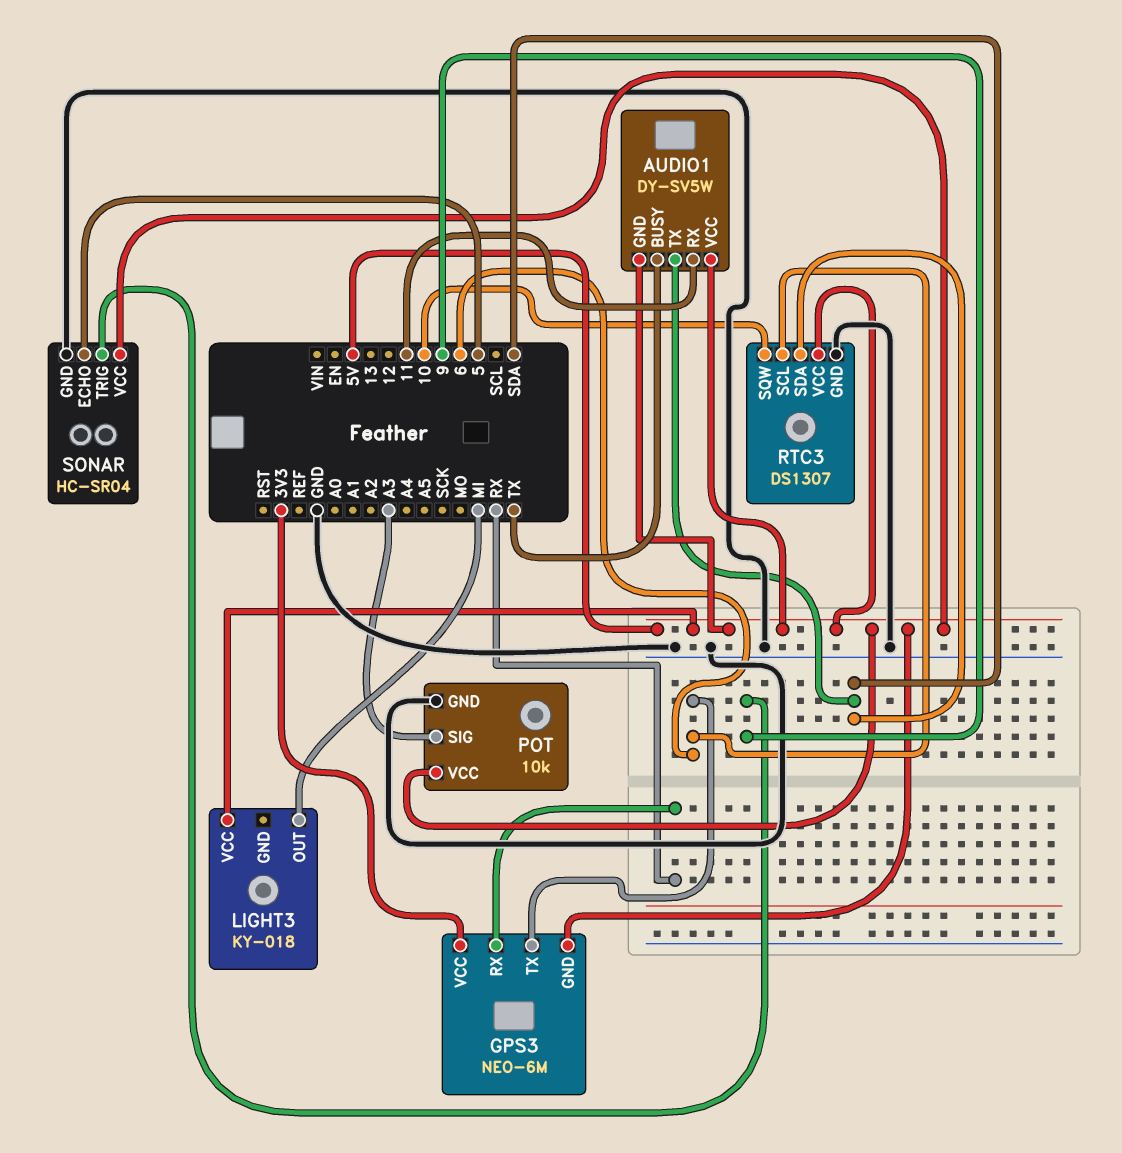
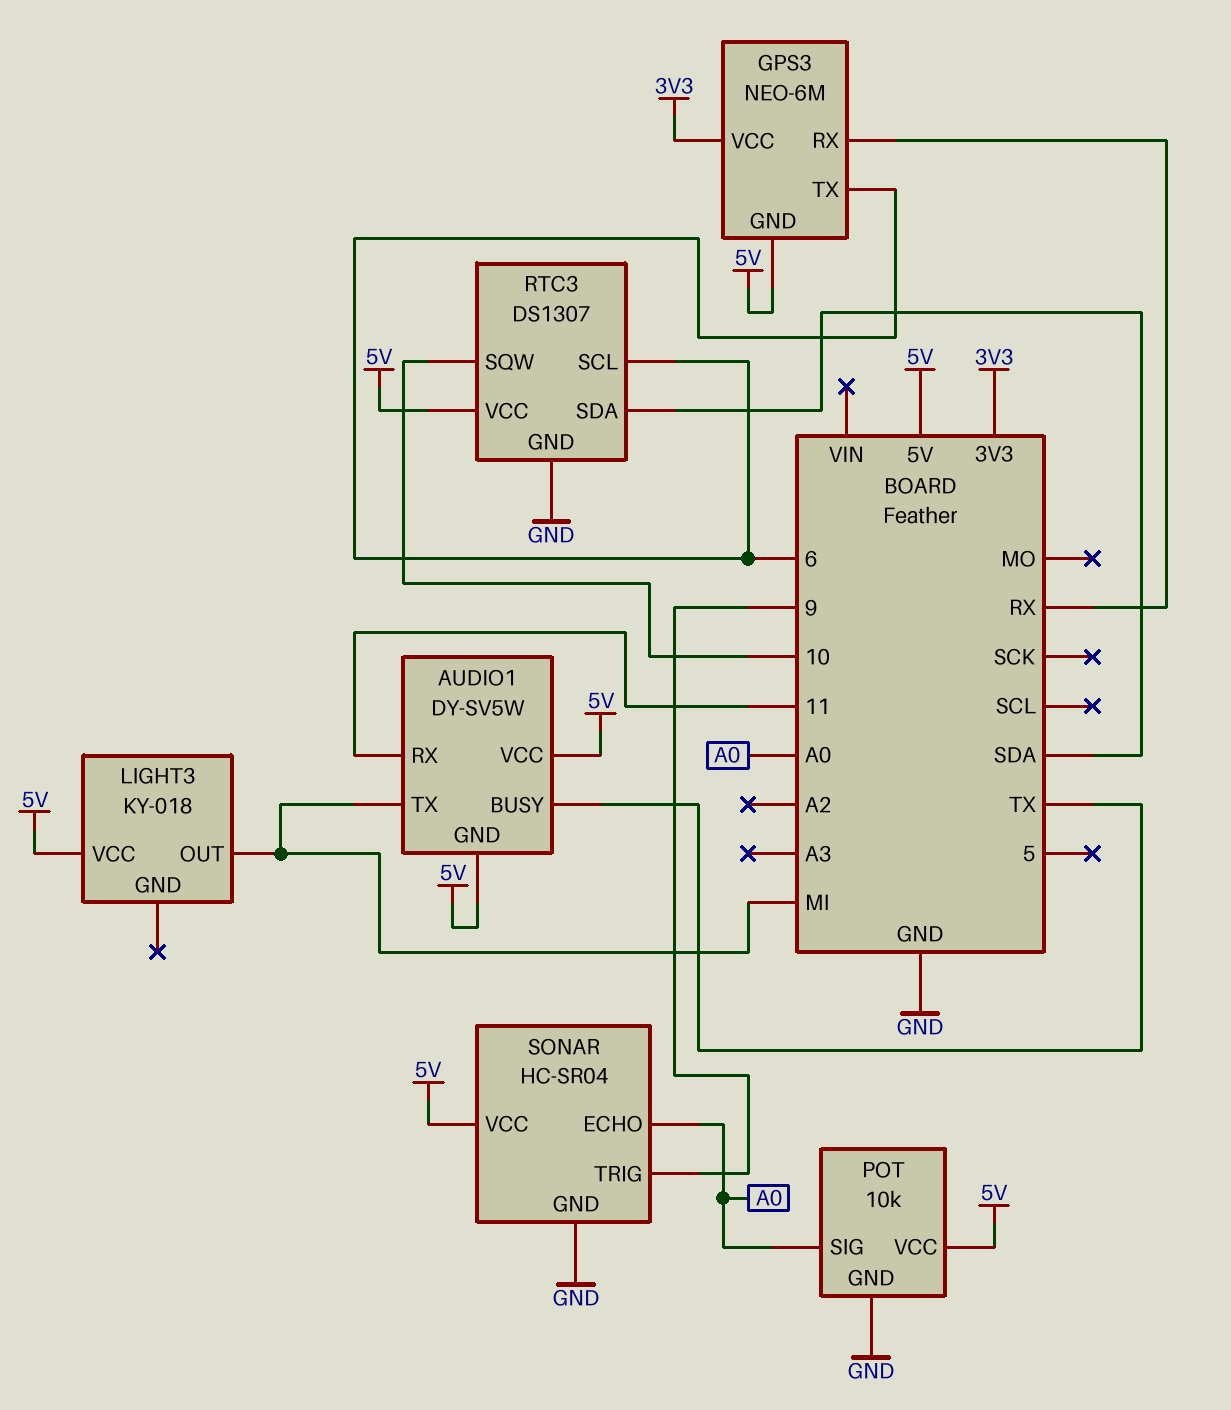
AUDIO1 pin TX: SDA -> MI
POT pin SIG: A3 -> A0
SONAR pin ECHO: 5 -> A0

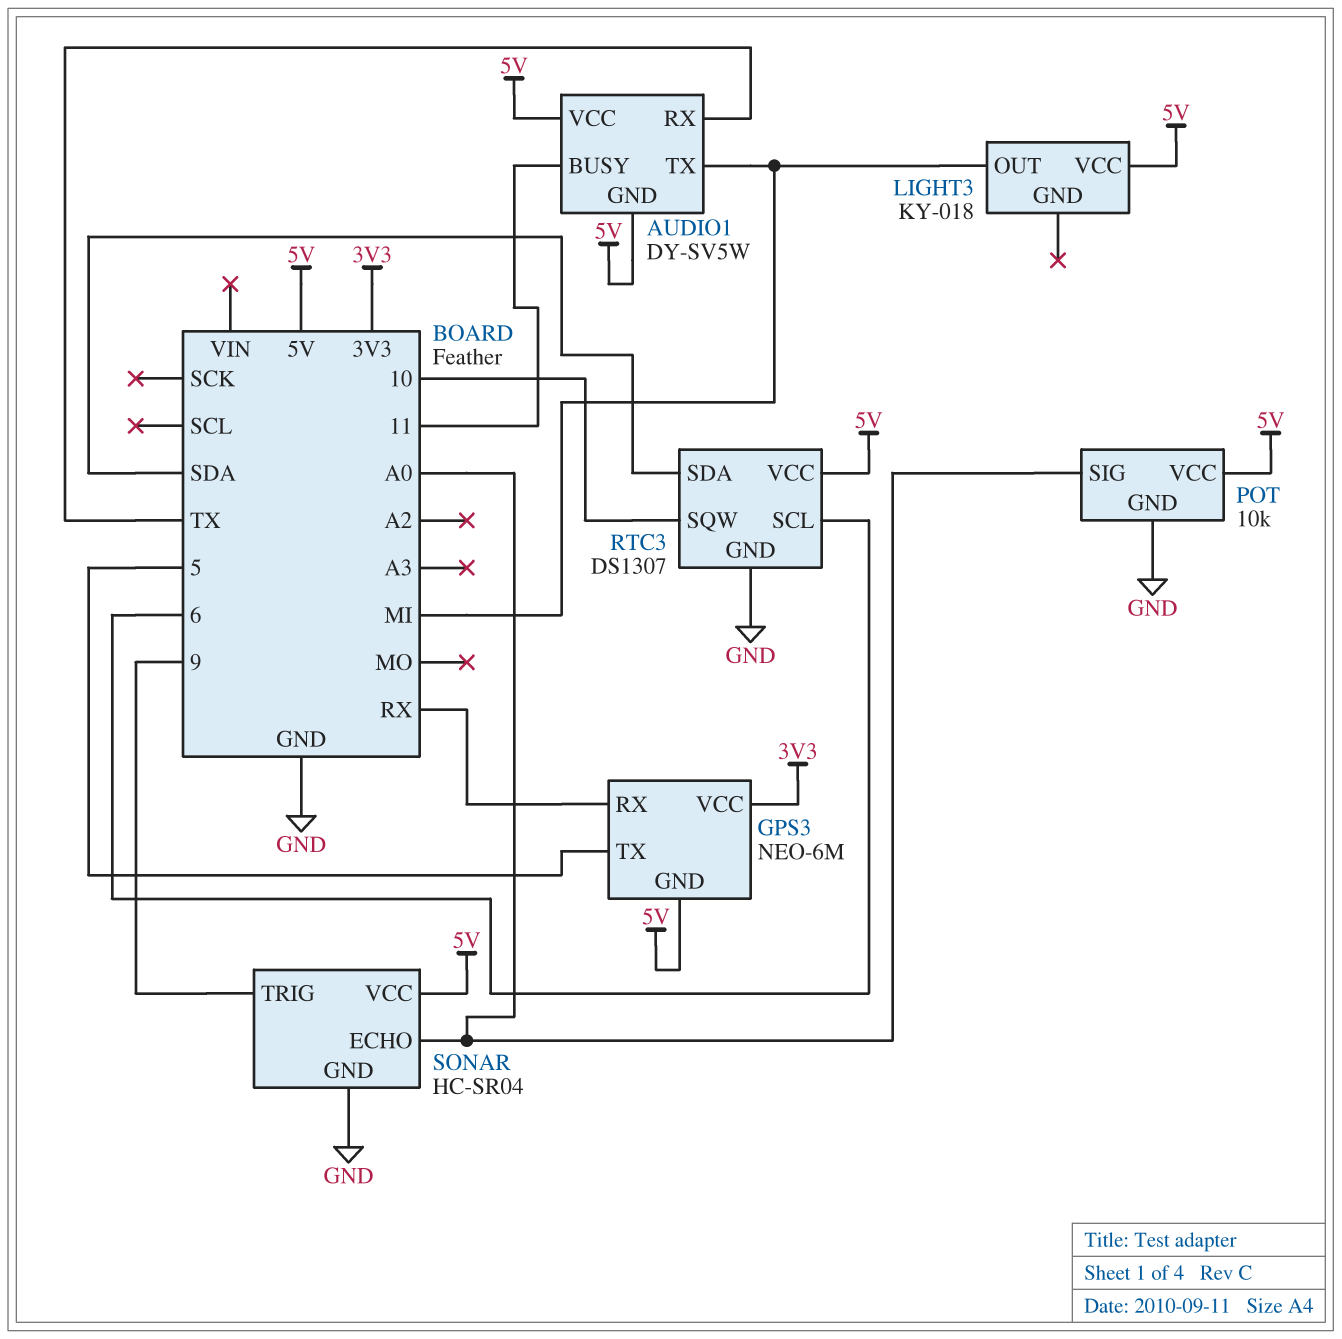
AUDIO1 pin BUSY: TX -> 11
AUDIO1 pin RX: 11 -> TX
GPS3 pin TX: 6 -> 5

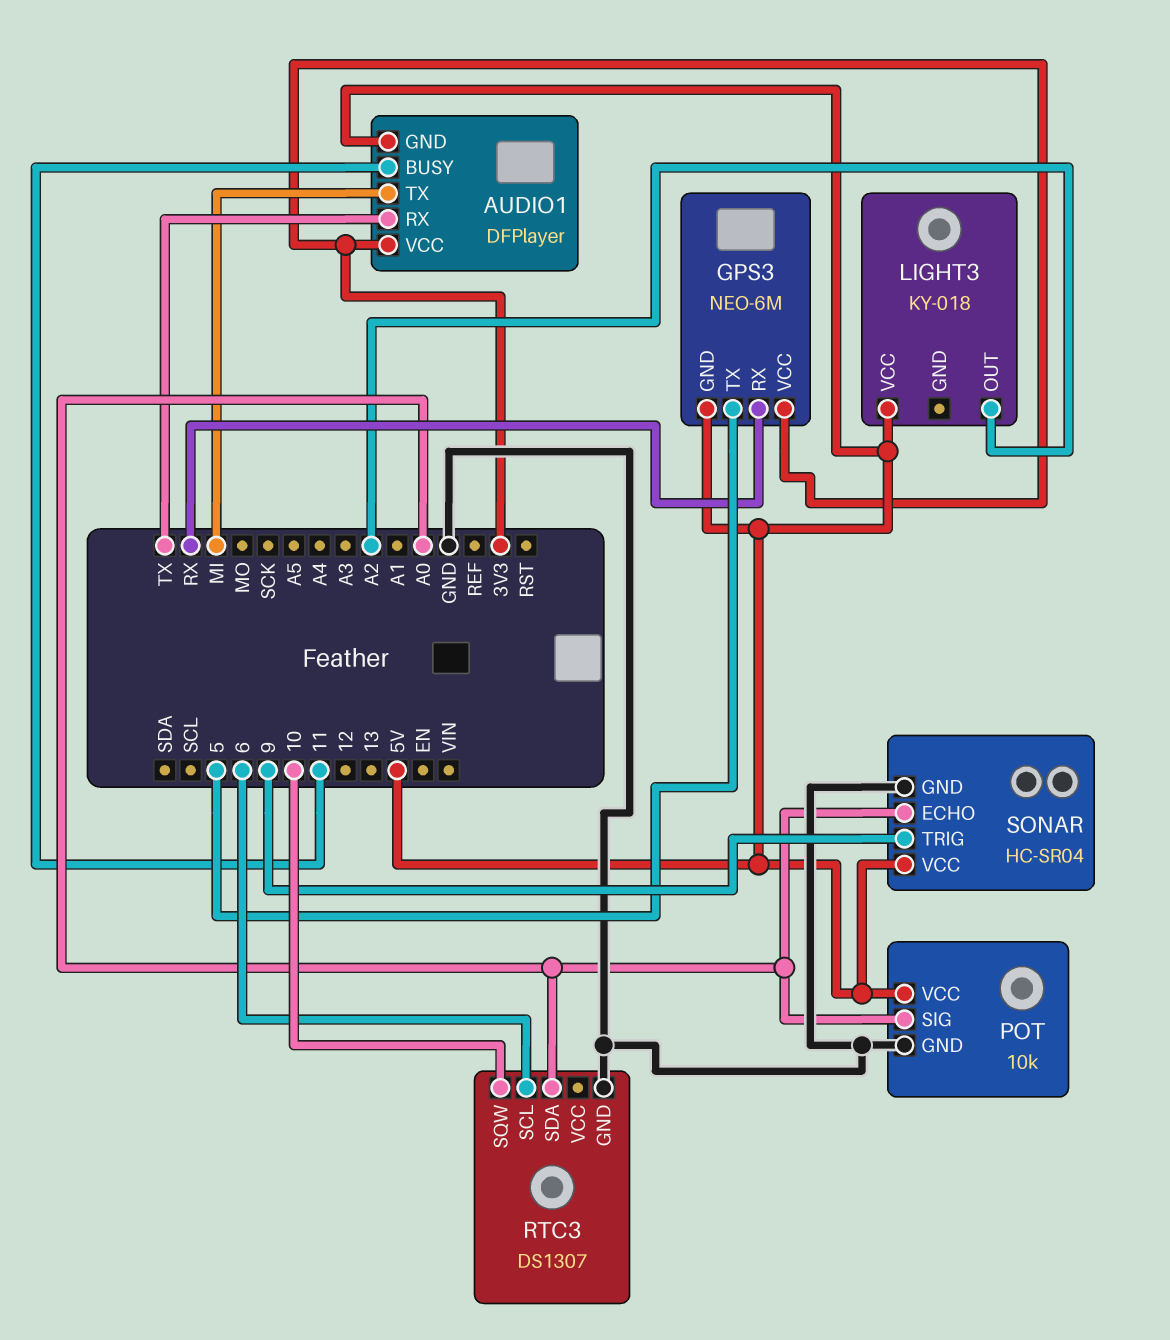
AUDIO1: DY-SV5W -> DFPlayer
AUDIO1 pin VCC: 5V -> 3V3
LIGHT3 pin OUT: MI -> A2
RTC3 pin SDA: SDA -> A0
RTC3 pin VCC: 5V -> none

